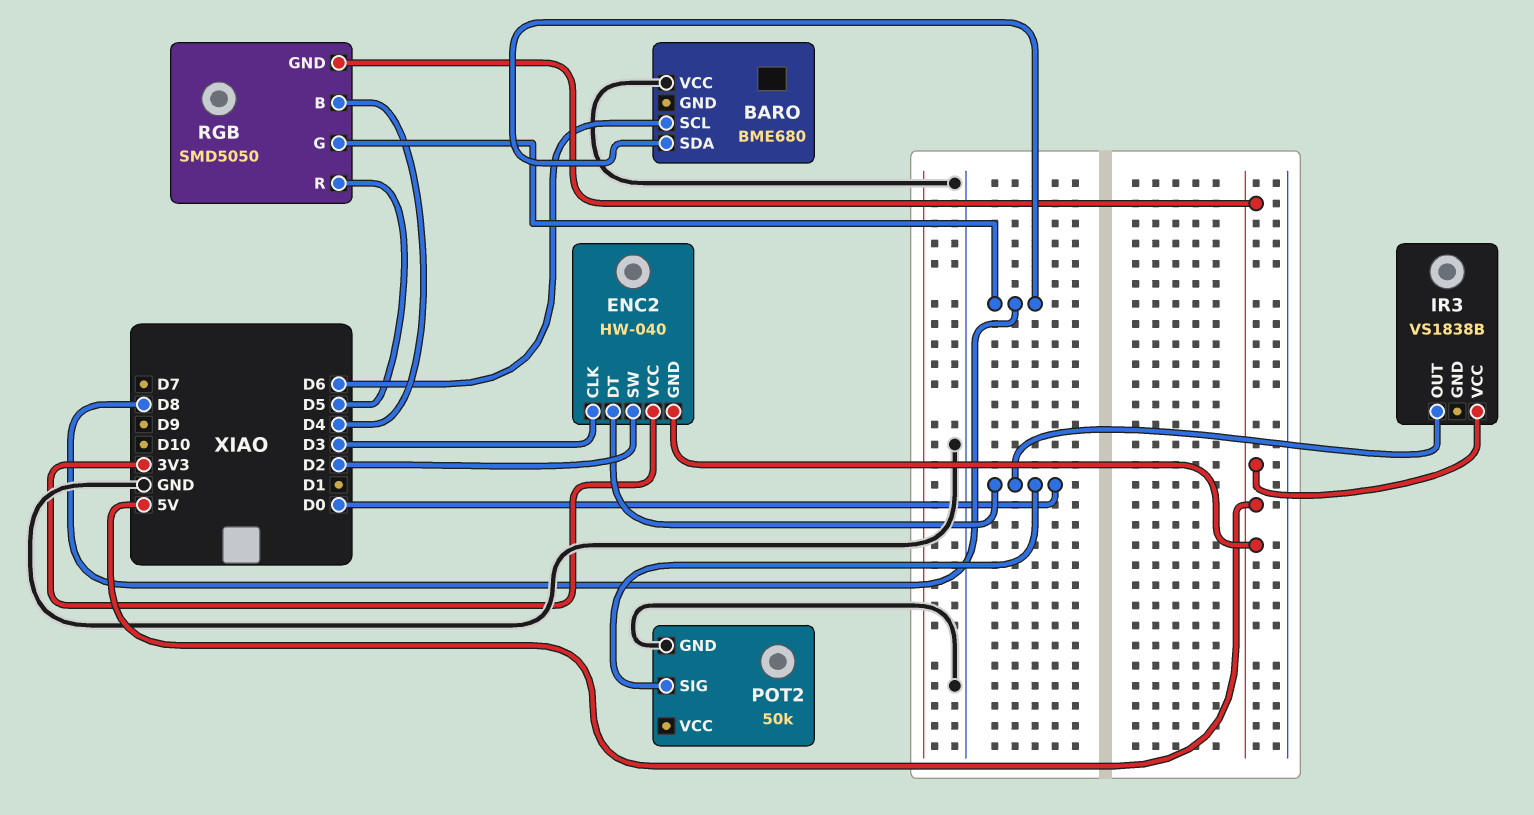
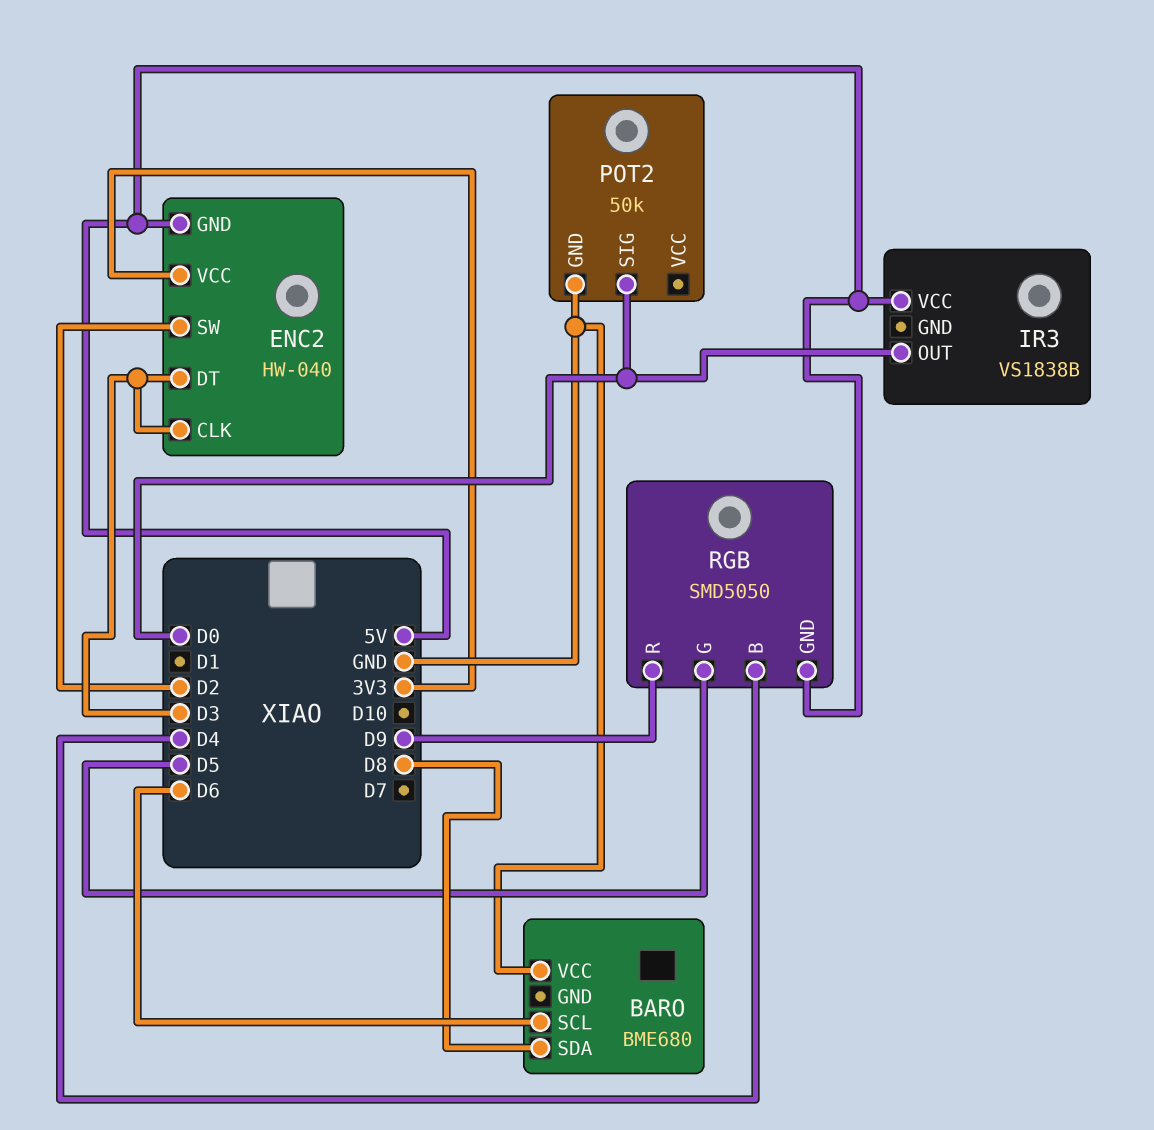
ENC2 pin DT: D0 -> D3
RGB pin G: D8 -> D5
RGB pin R: D5 -> D9

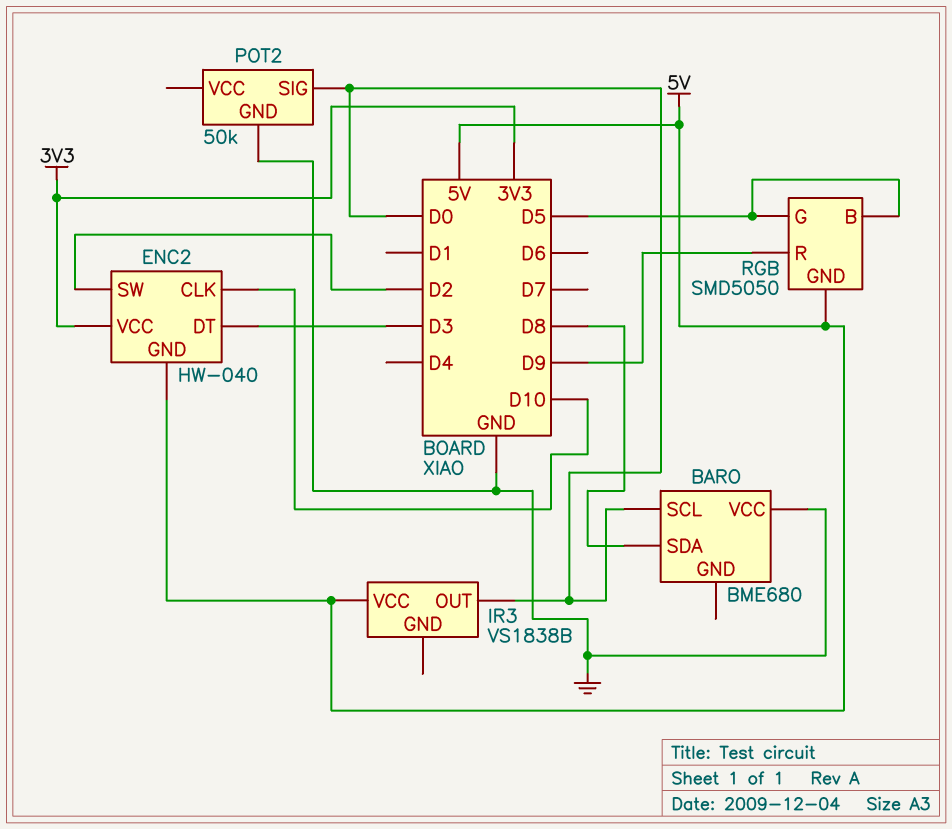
BARO pin SCL: D6 -> D0
ENC2 pin CLK: D3 -> D10
RGB pin B: D4 -> D5

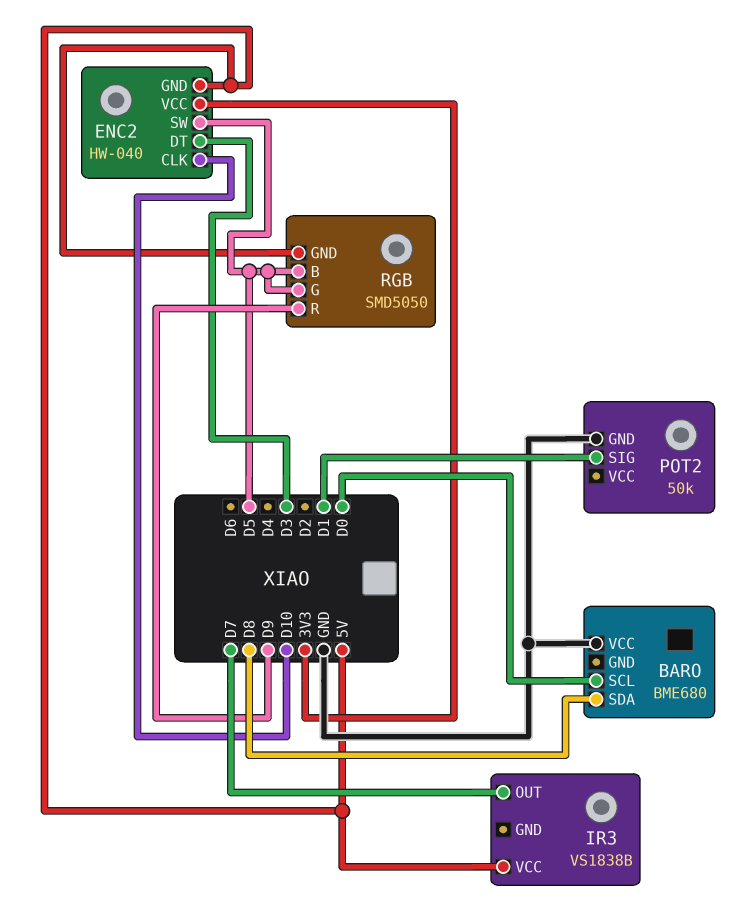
ENC2 pin SW: D2 -> D5
IR3 pin OUT: D0 -> D7
POT2 pin SIG: D0 -> D1

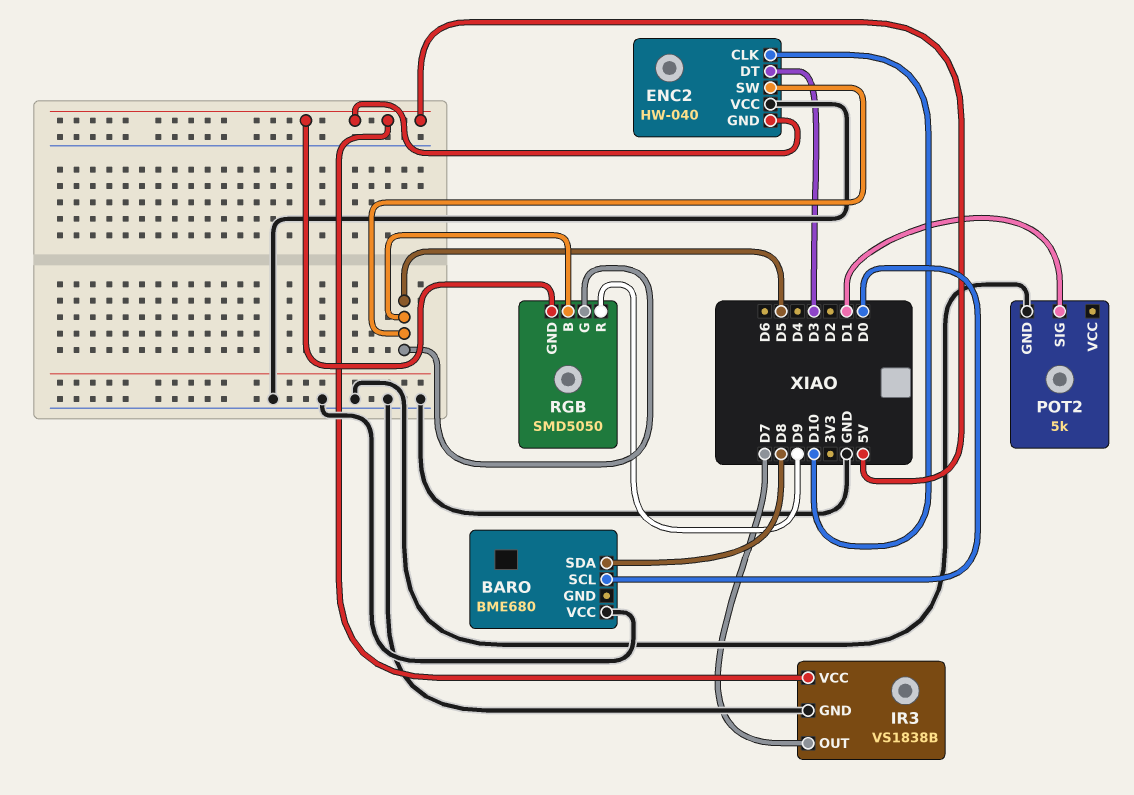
ENC2 pin VCC: 3V3 -> GND
IR3 pin GND: none -> GND
POT2: 50k -> 5k

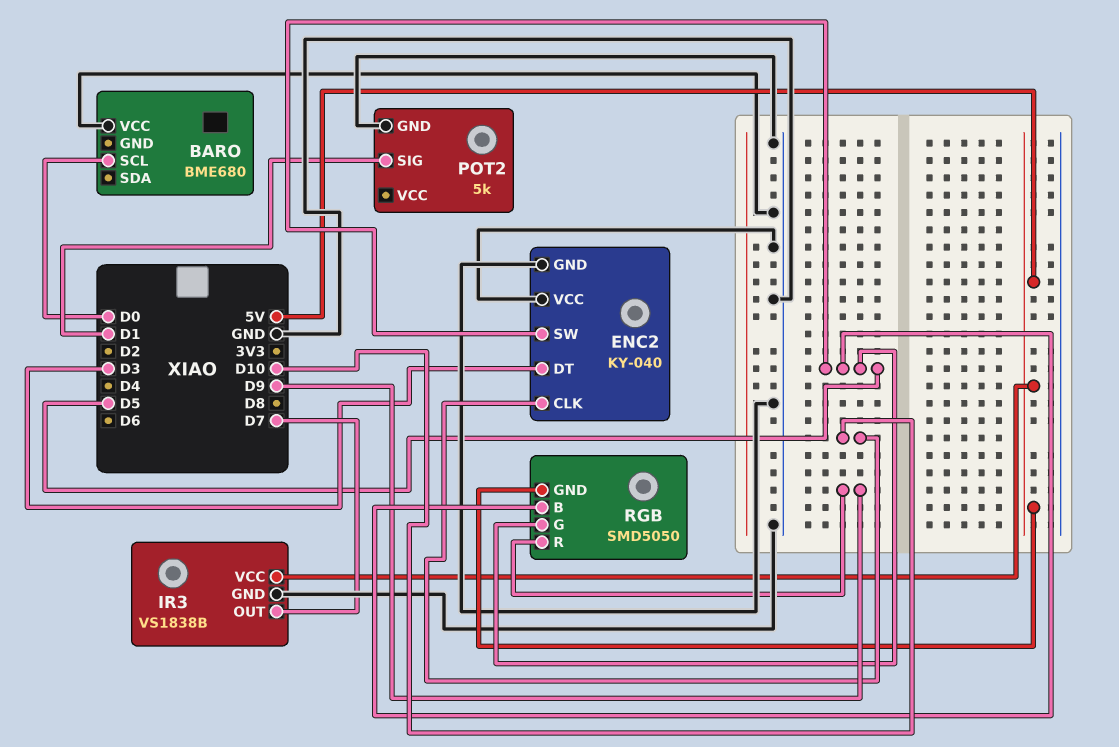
BARO pin SDA: D8 -> none
ENC2: HW-040 -> KY-040
ENC2 pin GND: 5V -> GND

